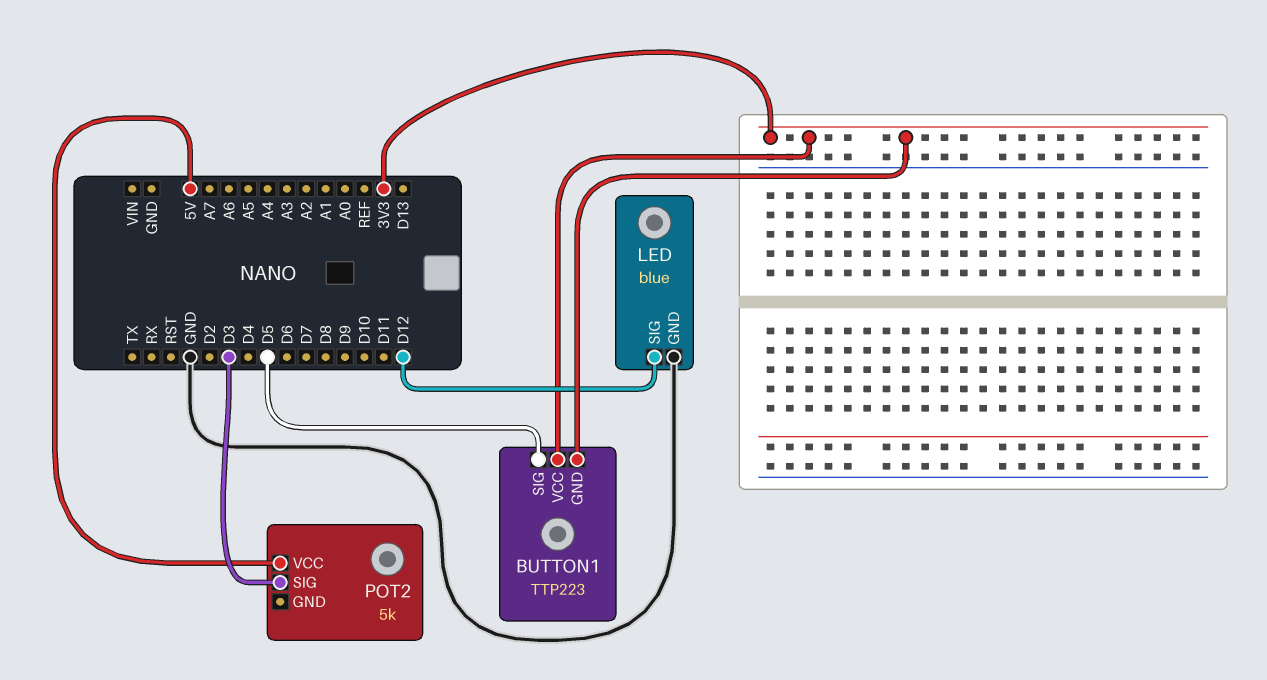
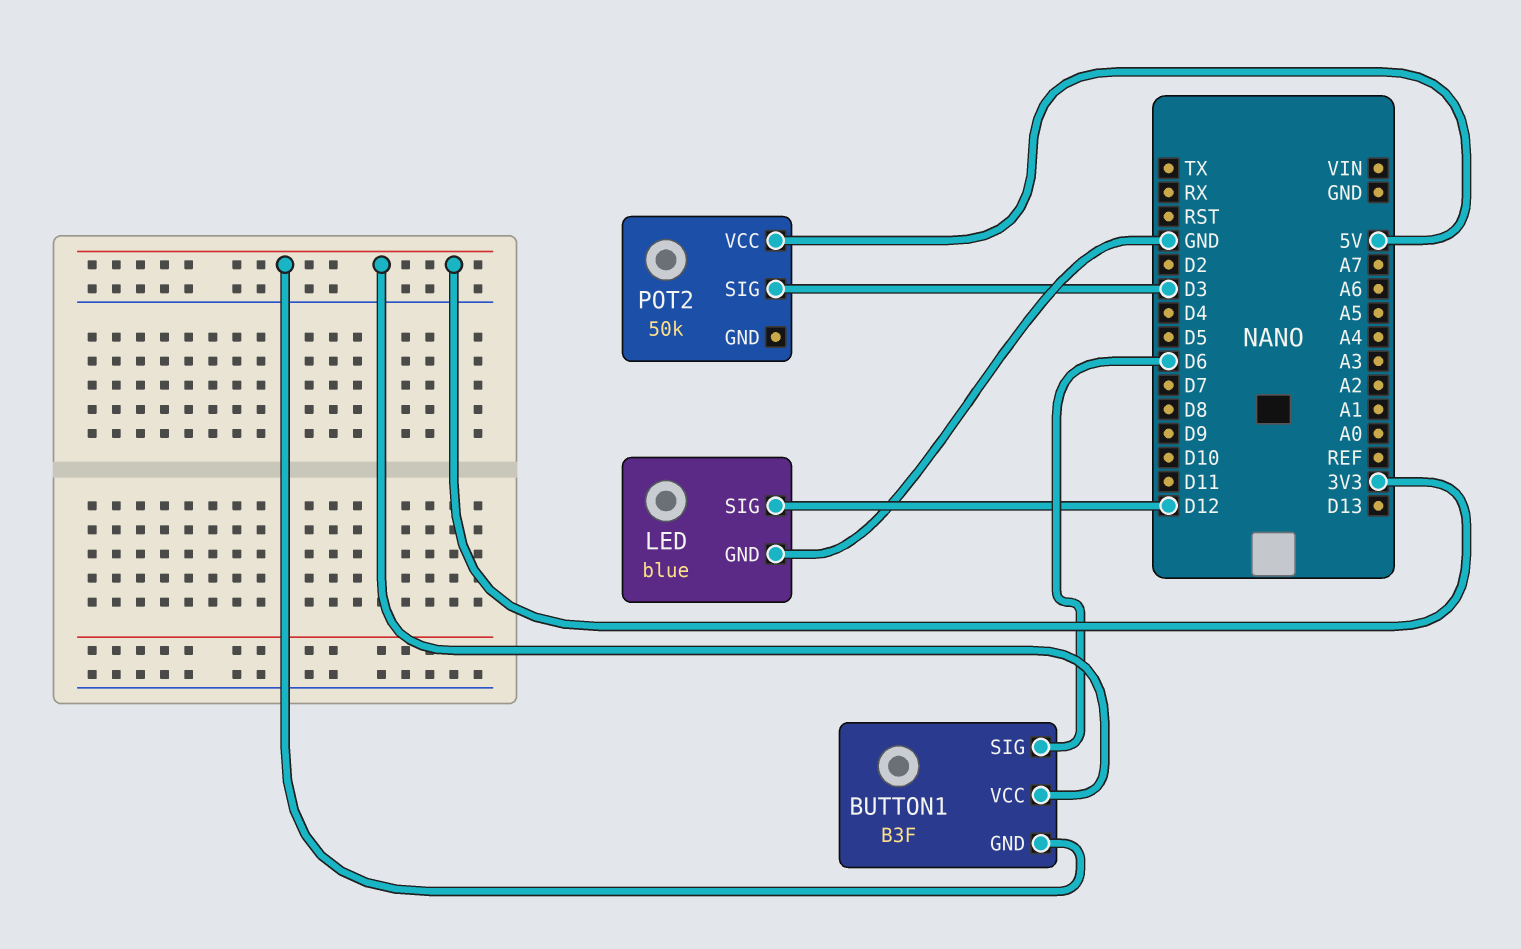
BUTTON1: TTP223 -> B3F
BUTTON1 pin SIG: D5 -> D6
POT2: 5k -> 50k

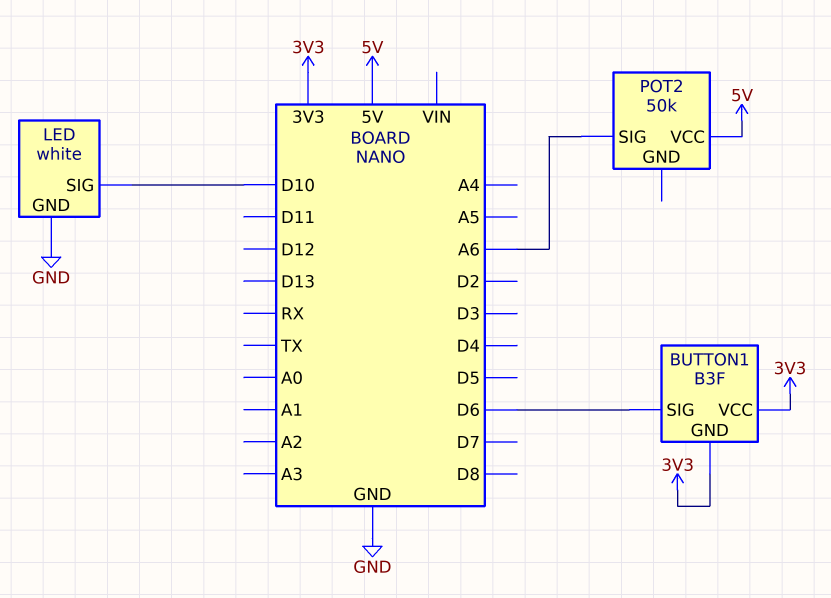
LED: blue -> white
LED pin SIG: D12 -> D10
POT2 pin SIG: D3 -> A6

